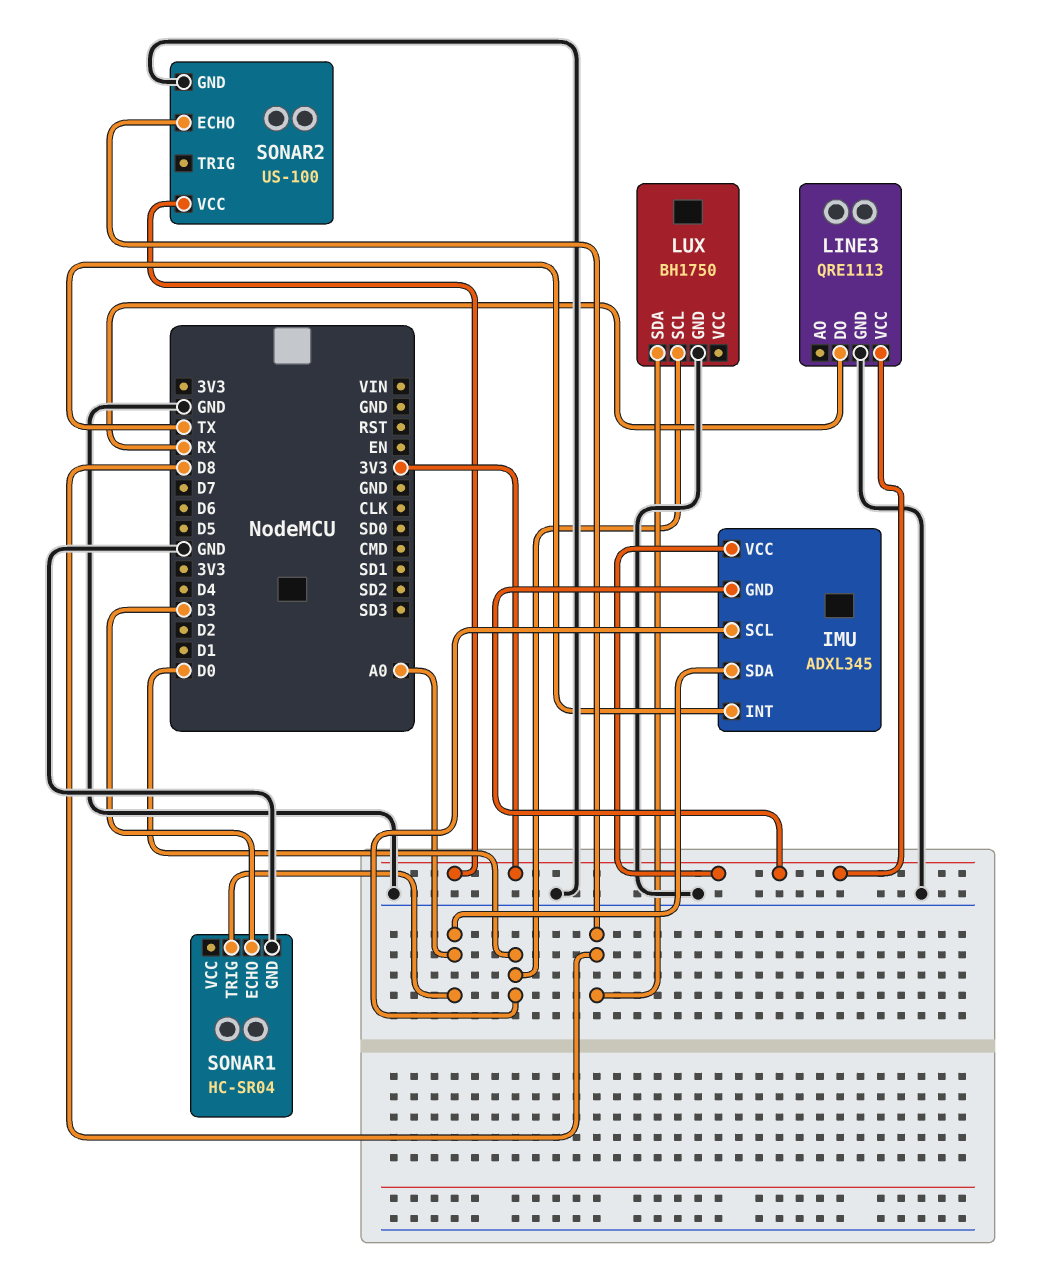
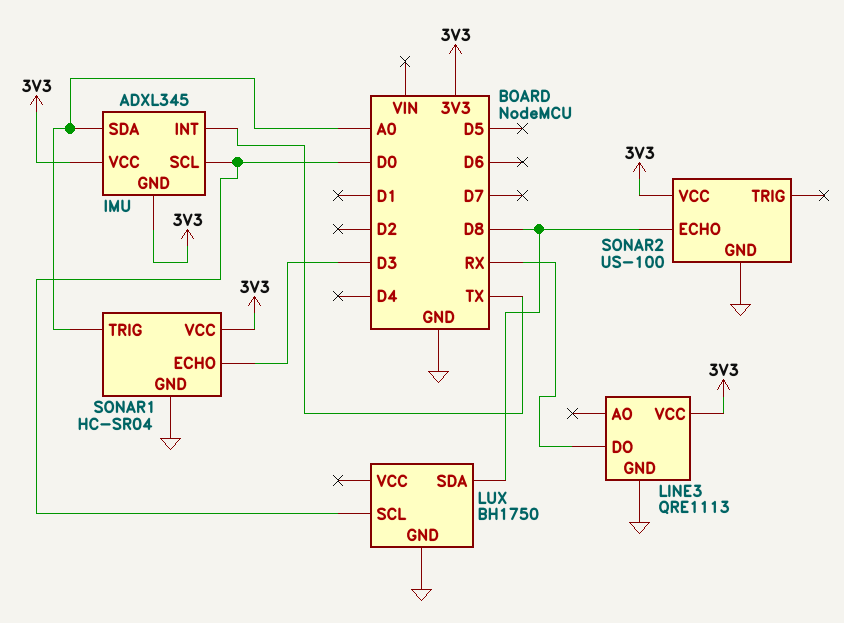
SONAR1 pin VCC: none -> 3V3

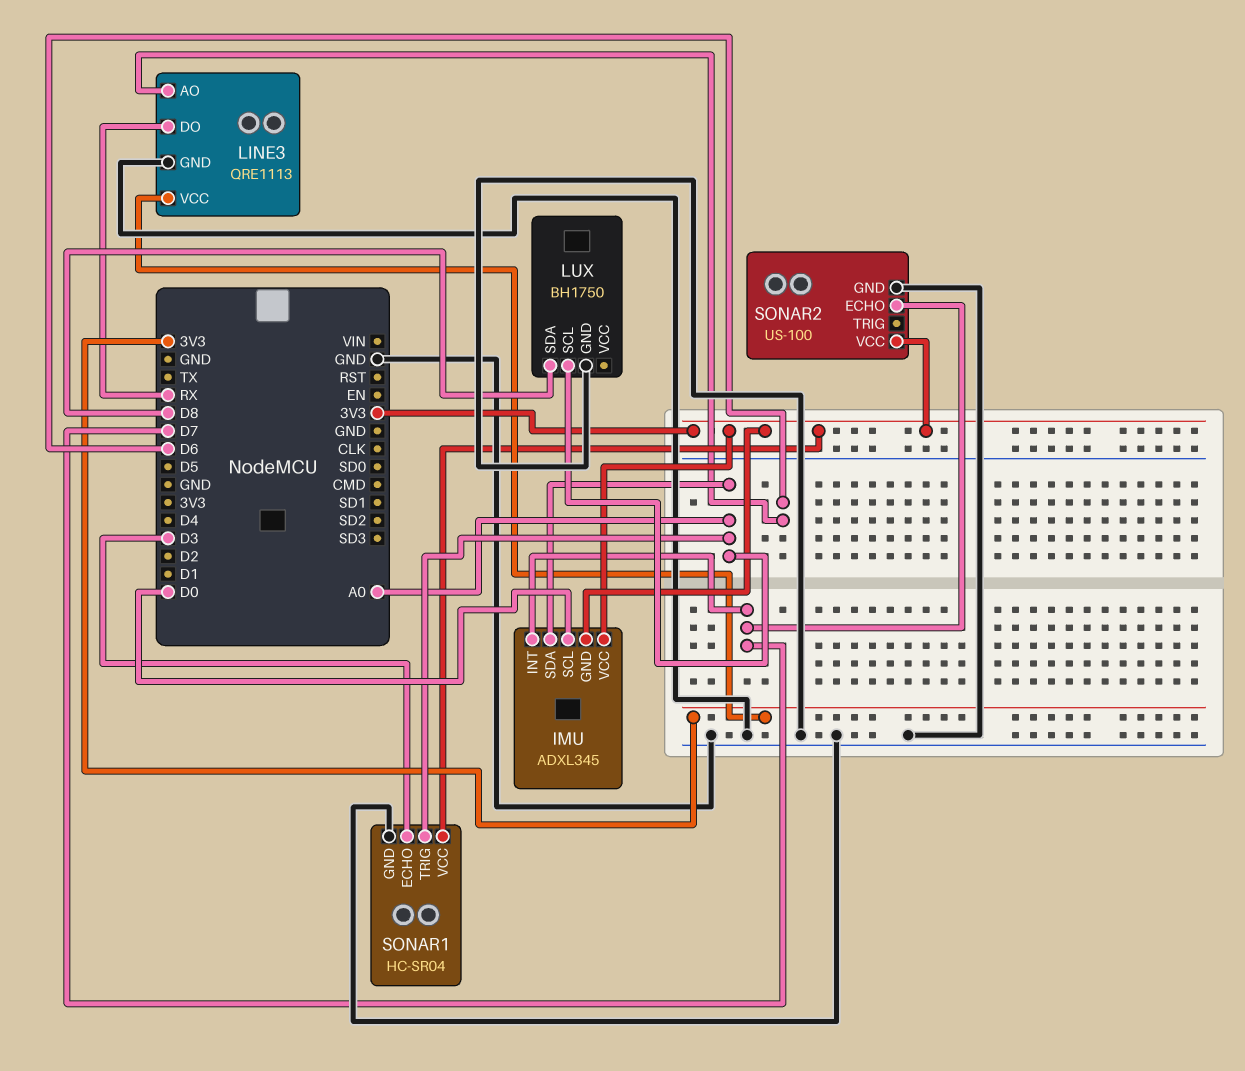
IMU pin INT: TX -> D7
LINE3 pin AO: none -> D6
LUX pin SCL: D0 -> A0
SONAR2 pin ECHO: D8 -> D7

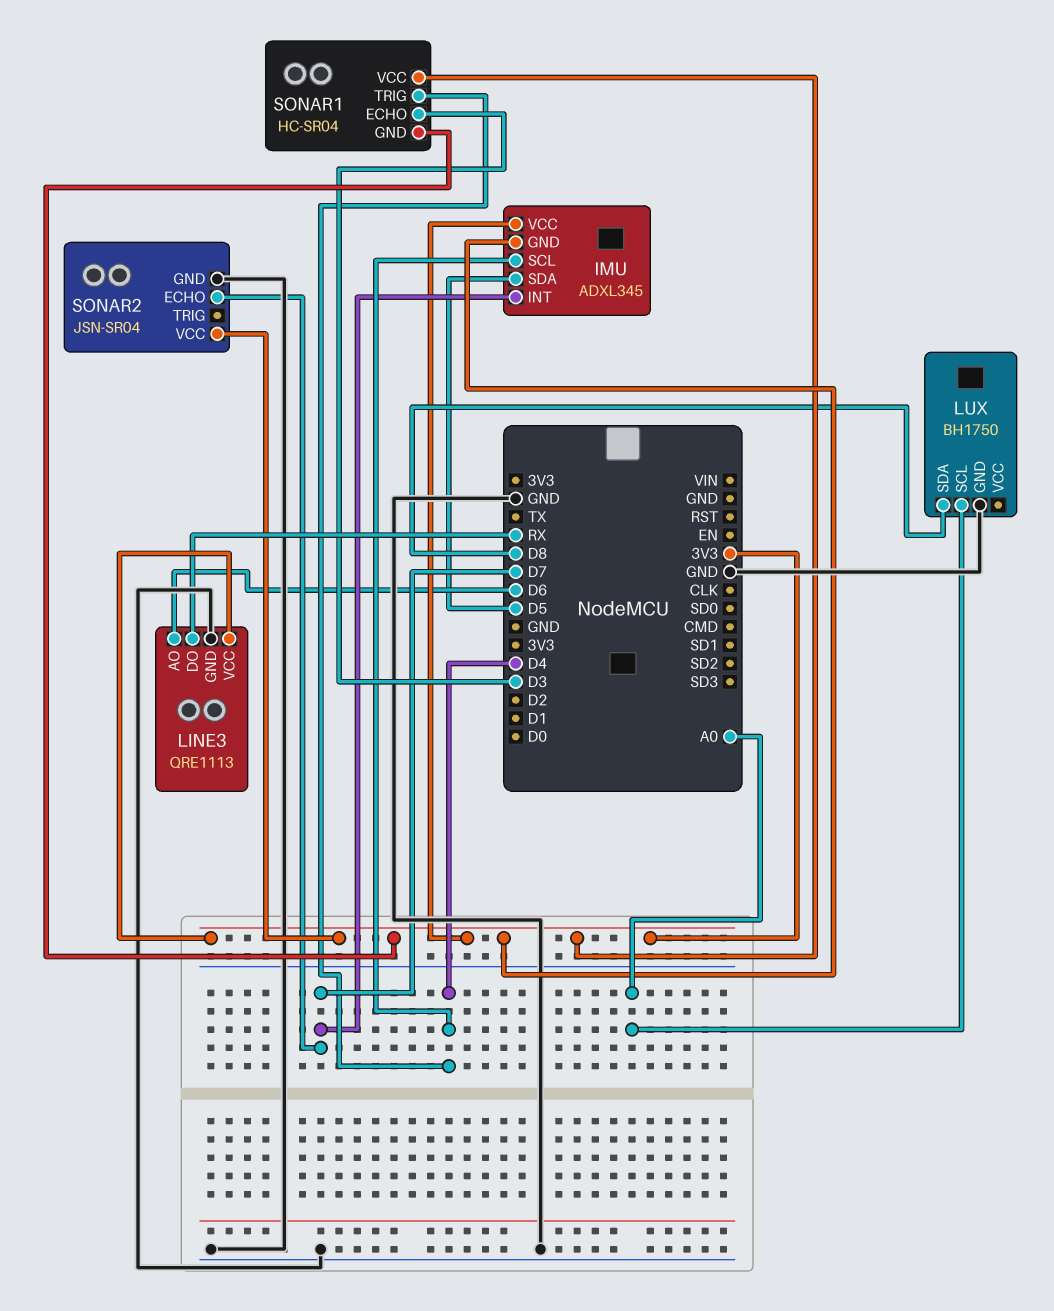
IMU pin SCL: D0 -> D4
IMU pin SDA: A0 -> D5
SONAR1 pin GND: GND -> 3V3
SONAR1 pin TRIG: A0 -> D4
SONAR2: US-100 -> JSN-SR04

